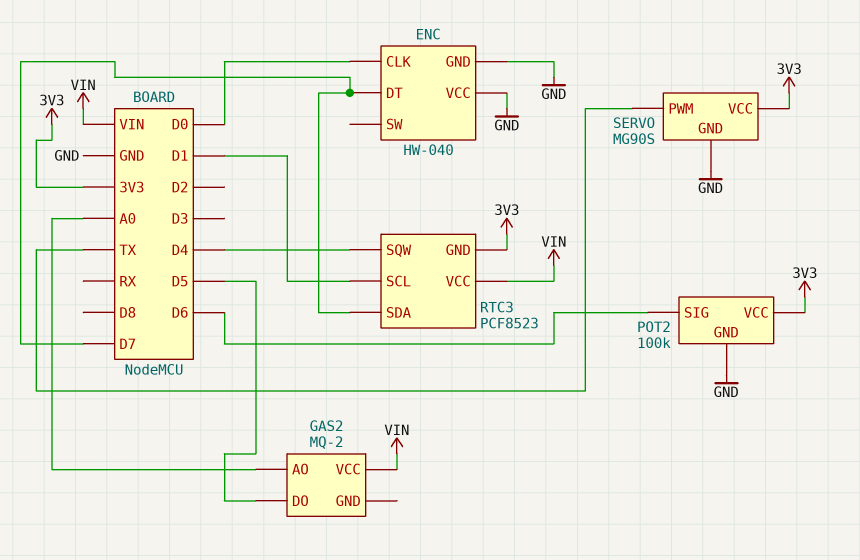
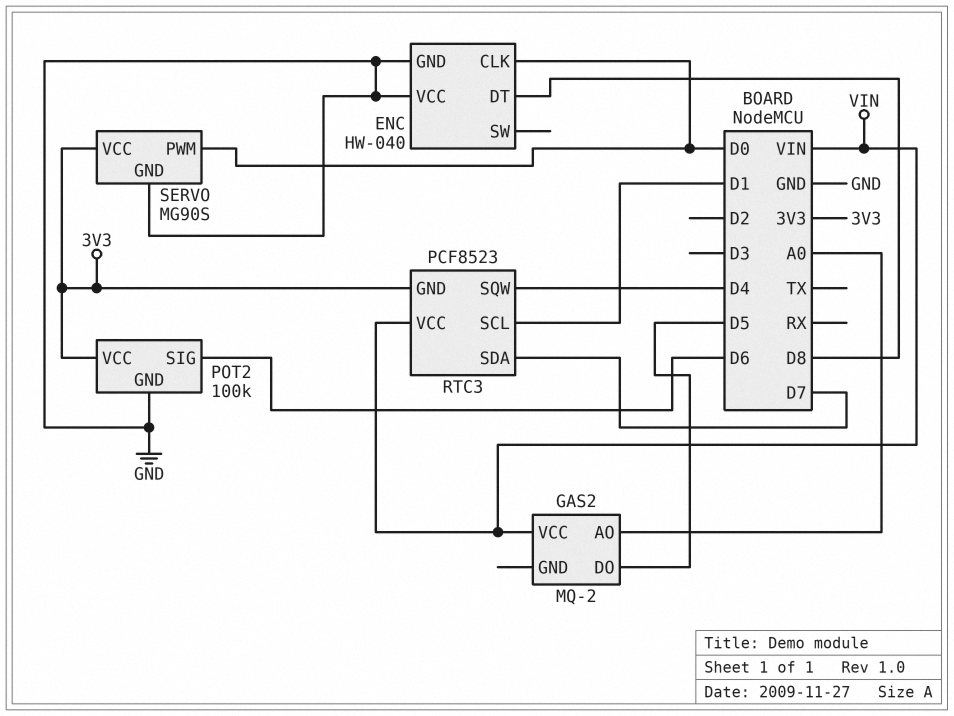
ENC pin DT: D7 -> D8
SERVO pin PWM: TX -> D0

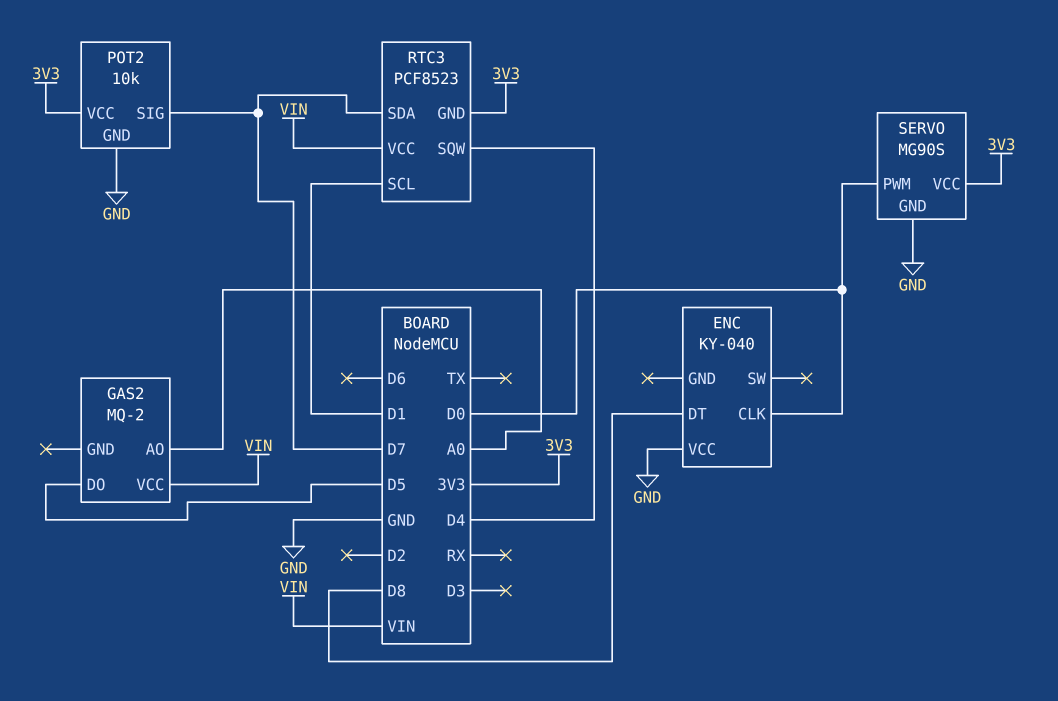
ENC: HW-040 -> KY-040
ENC pin GND: GND -> none
POT2: 100k -> 10k
POT2 pin SIG: D6 -> D7

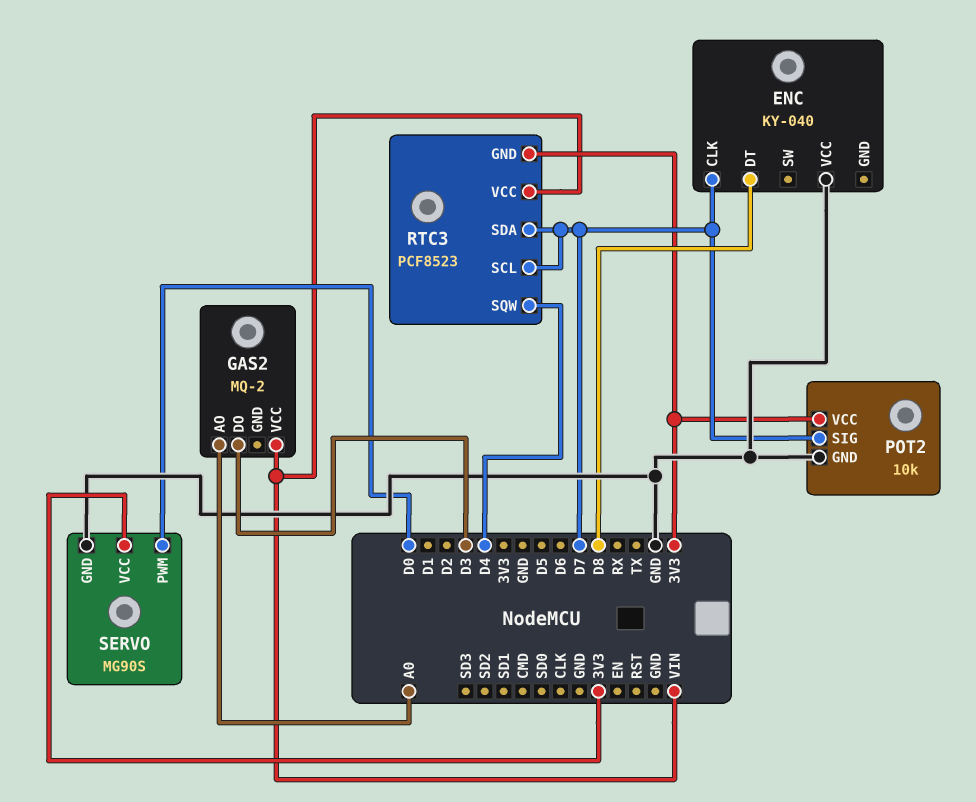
ENC pin CLK: D0 -> D7
GAS2 pin DO: D5 -> D3
RTC3 pin SCL: D1 -> D7

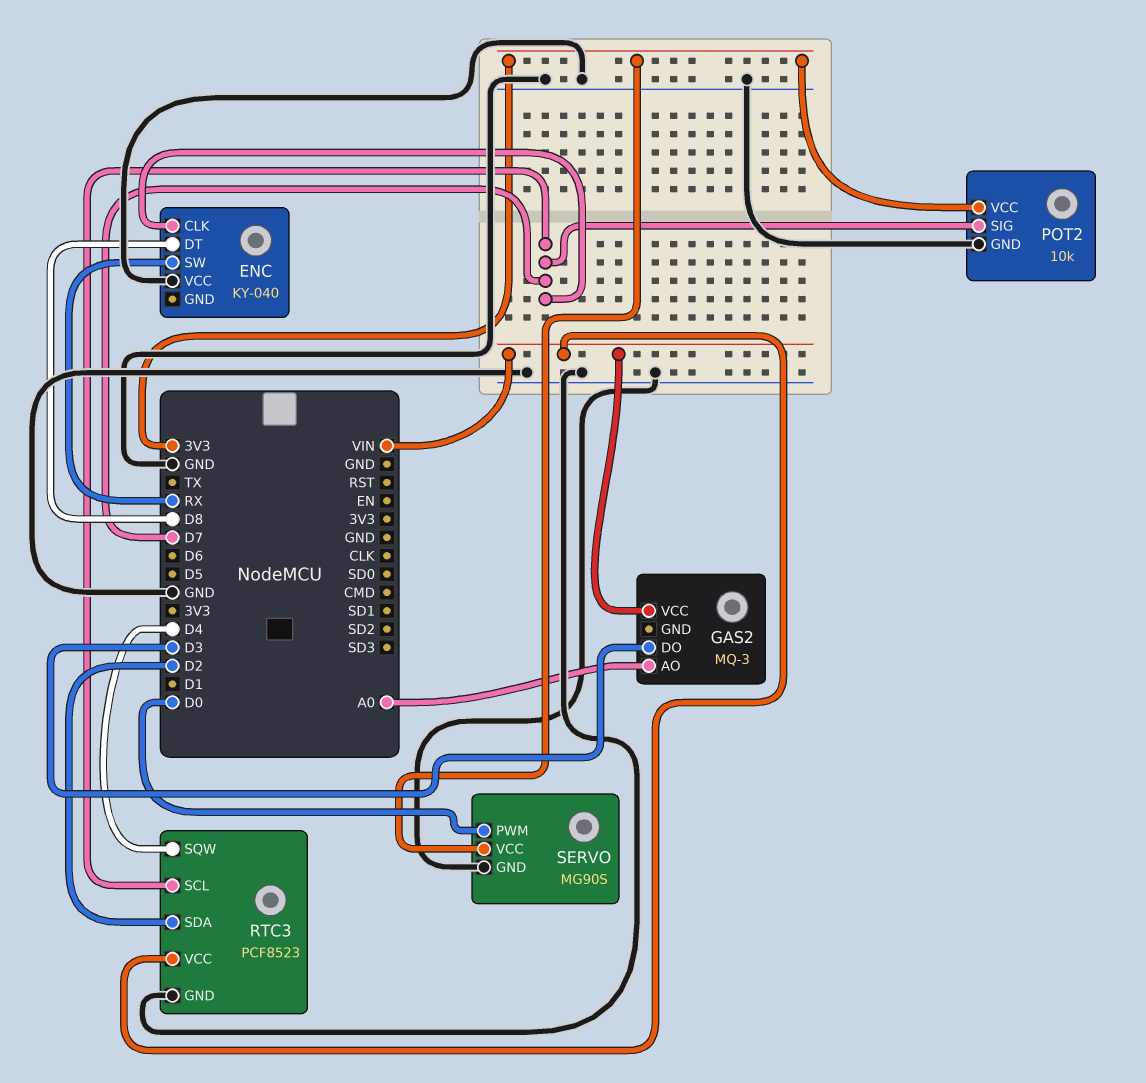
ENC pin SW: none -> RX
GAS2: MQ-2 -> MQ-3
RTC3 pin GND: 3V3 -> GND
RTC3 pin SDA: D7 -> D2

